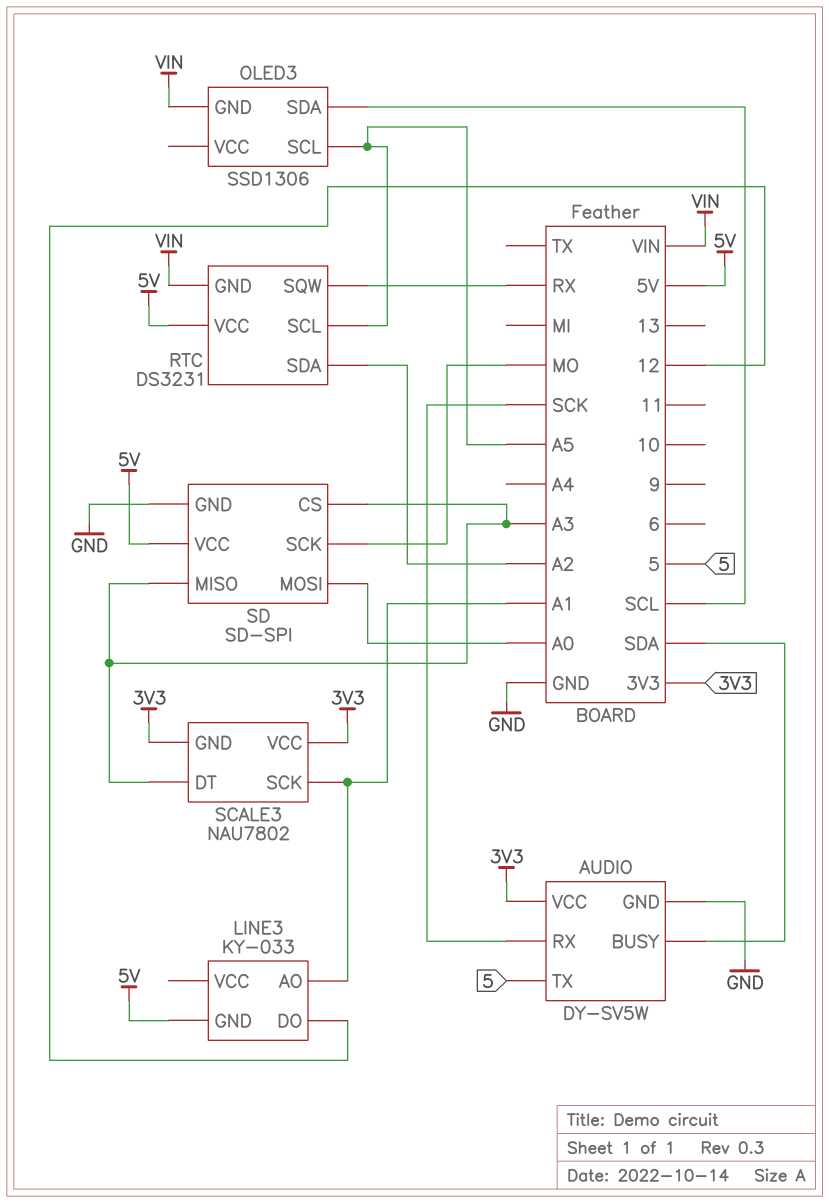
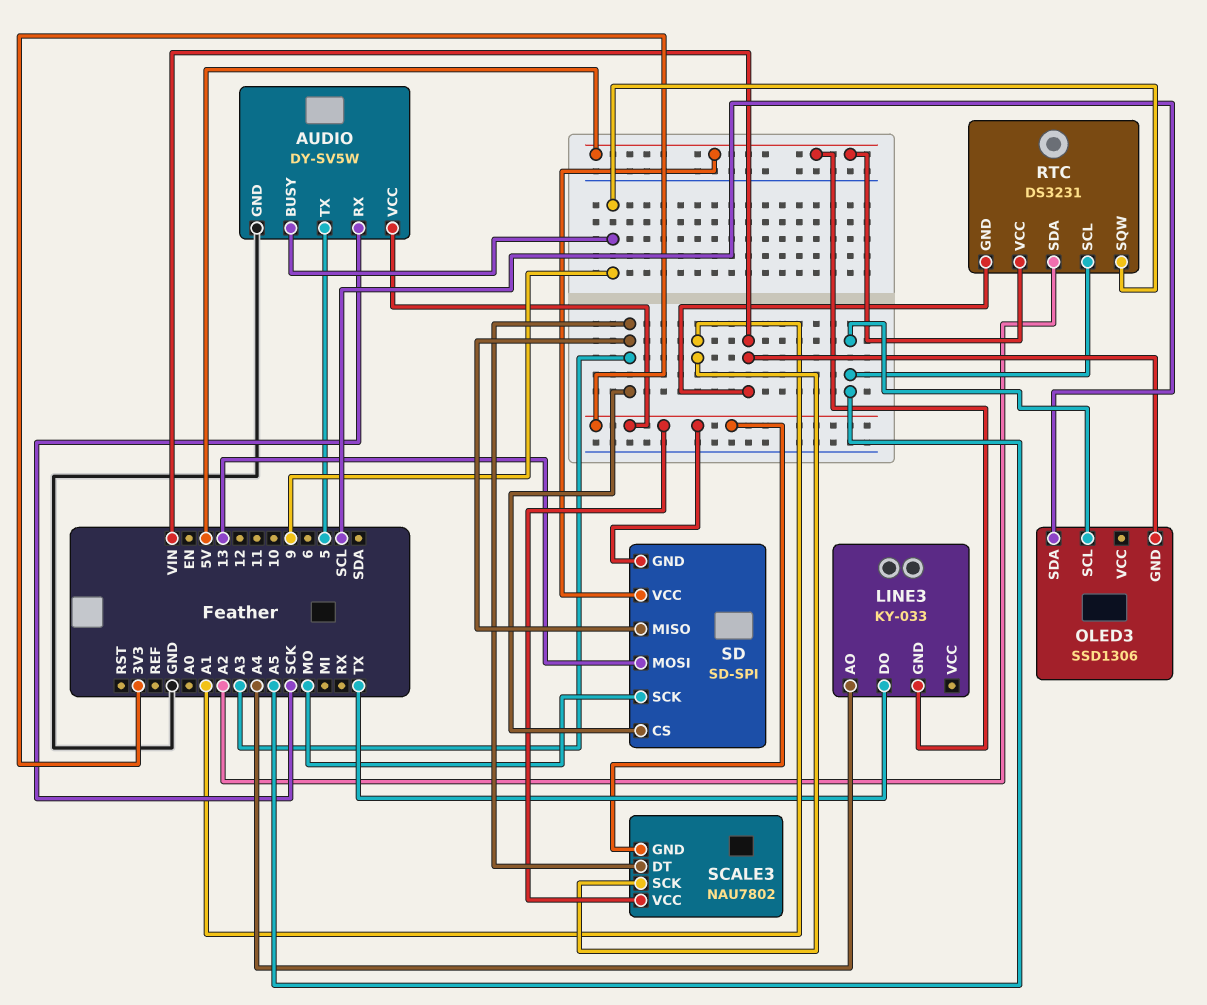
AUDIO pin BUSY: SDA -> 9
LINE3 pin AO: A1 -> A4
LINE3 pin DO: 12 -> TX
RTC pin SQW: RX -> 9
SD pin GND: GND -> 3V3
SD pin MOSI: A0 -> 13

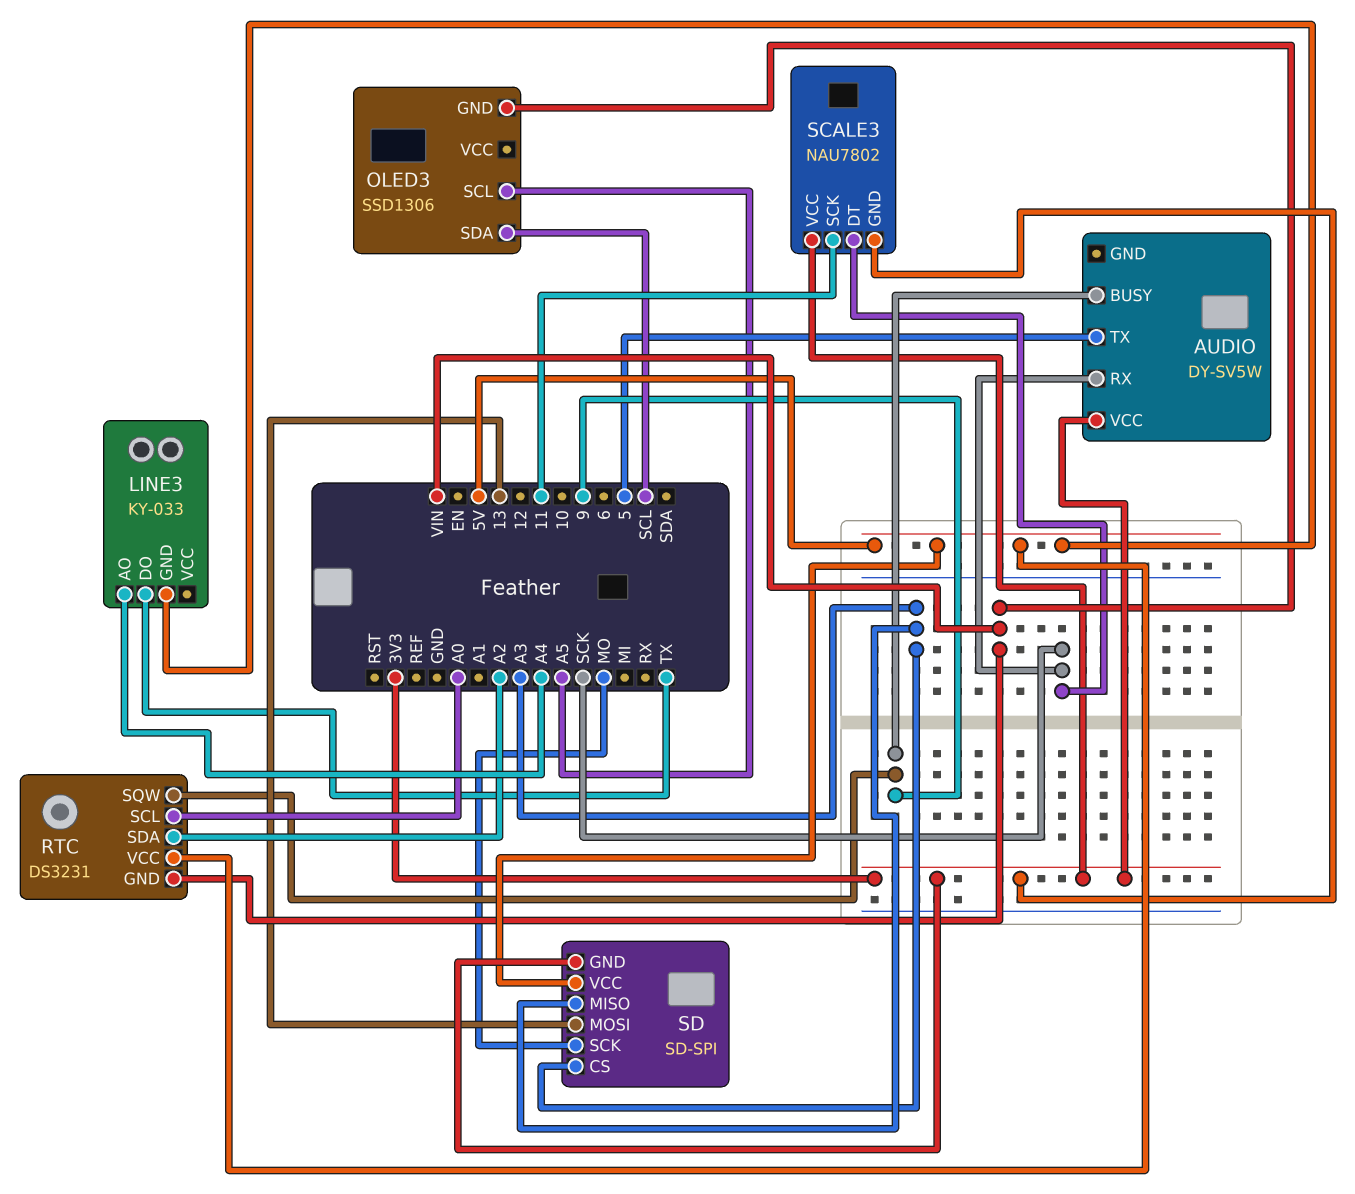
AUDIO pin GND: GND -> none
RTC pin SCL: A5 -> A0
SCALE3 pin DT: A3 -> SCK
SCALE3 pin SCK: A1 -> 11

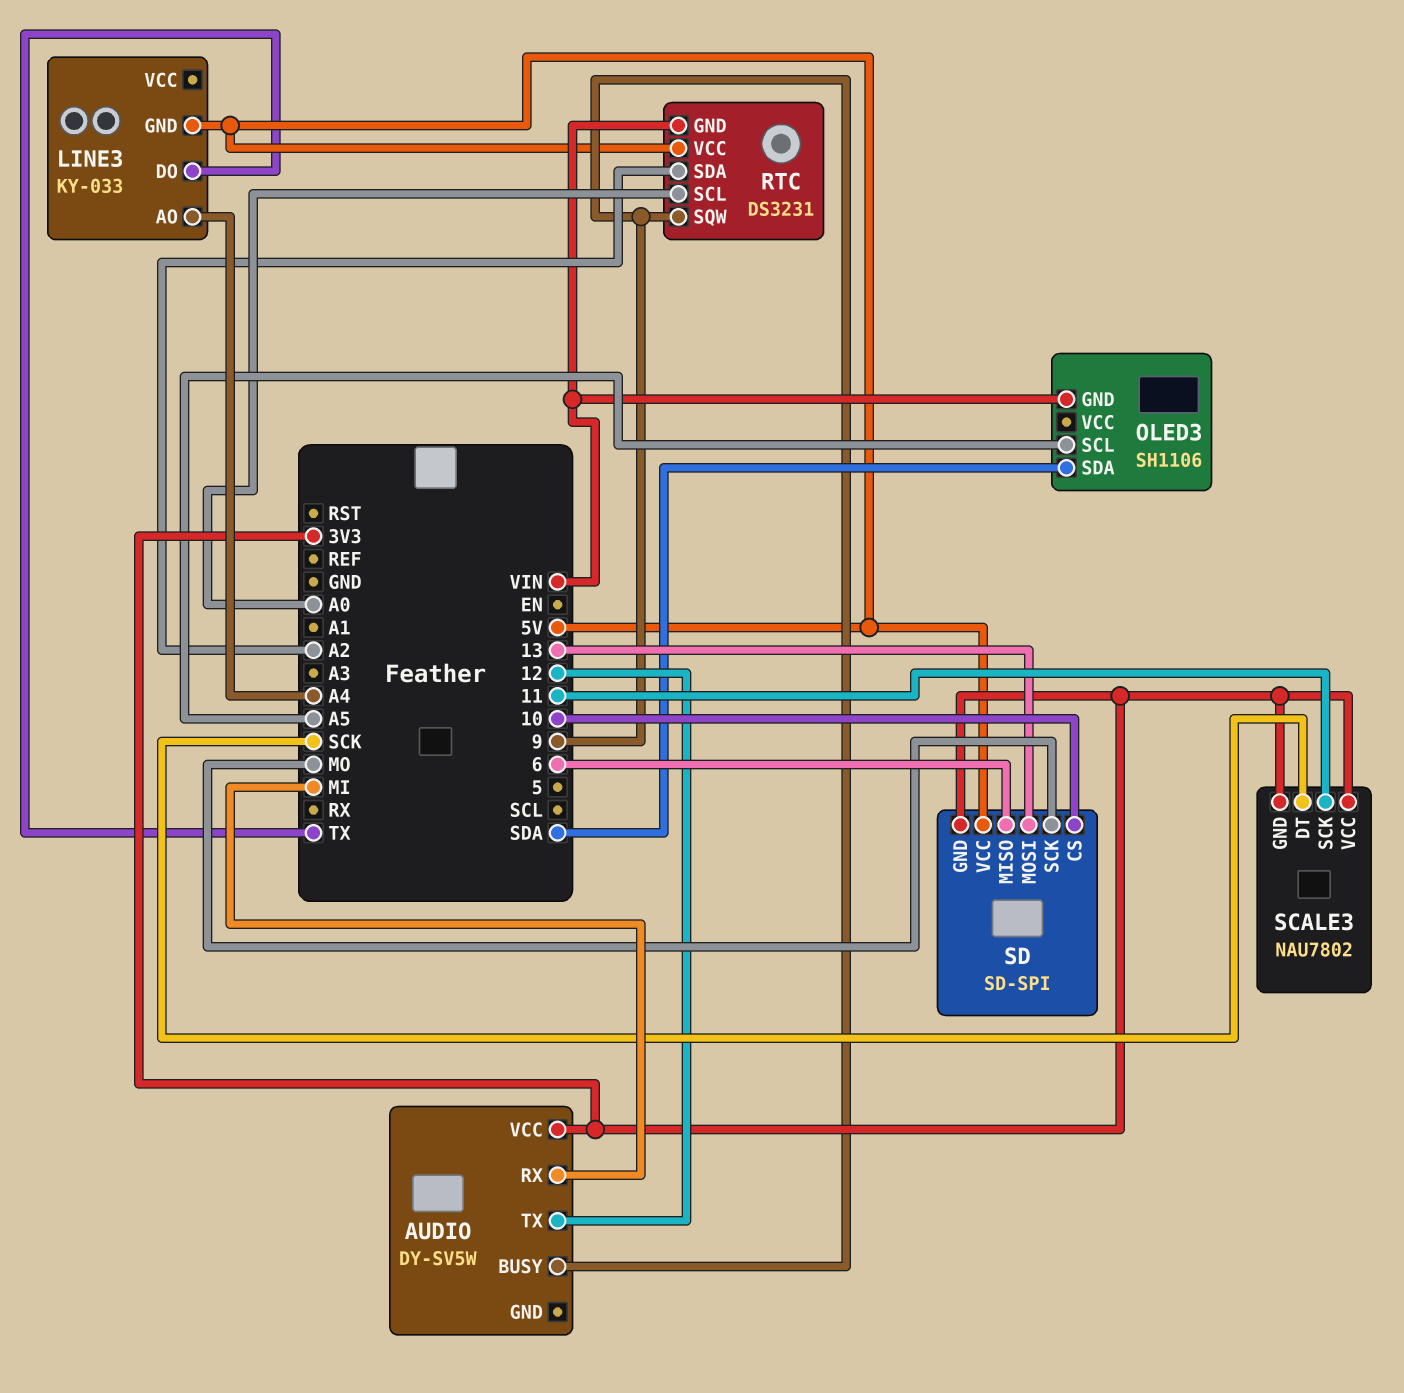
AUDIO pin RX: SCK -> MI
AUDIO pin TX: 5 -> 12
OLED3: SSD1306 -> SH1106
OLED3 pin SDA: SCL -> SDA
SD pin CS: A3 -> 10
SD pin MISO: A3 -> 6

